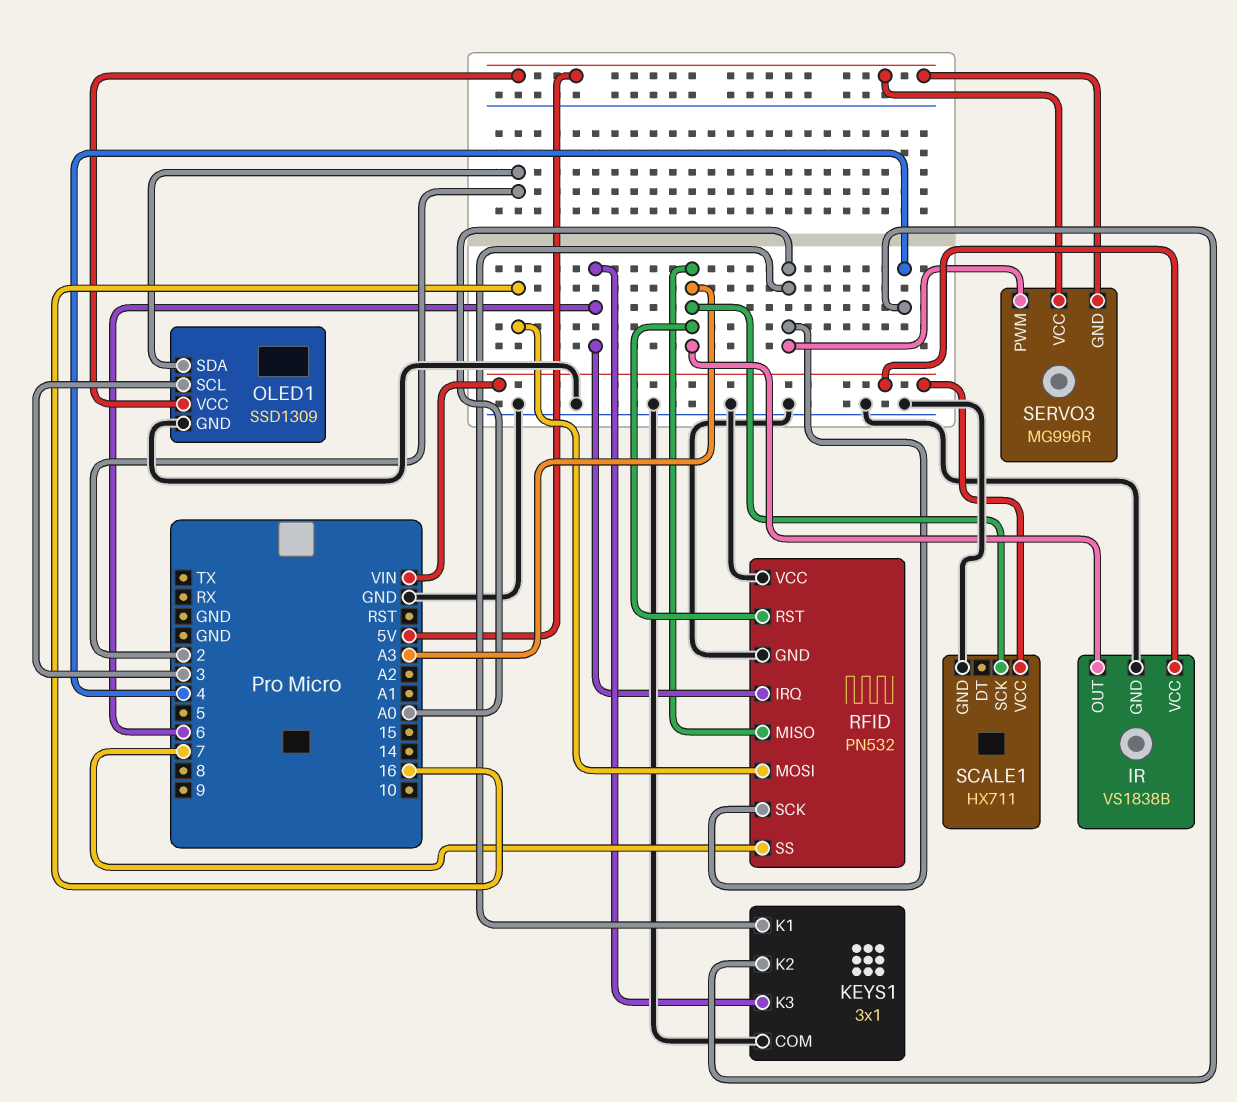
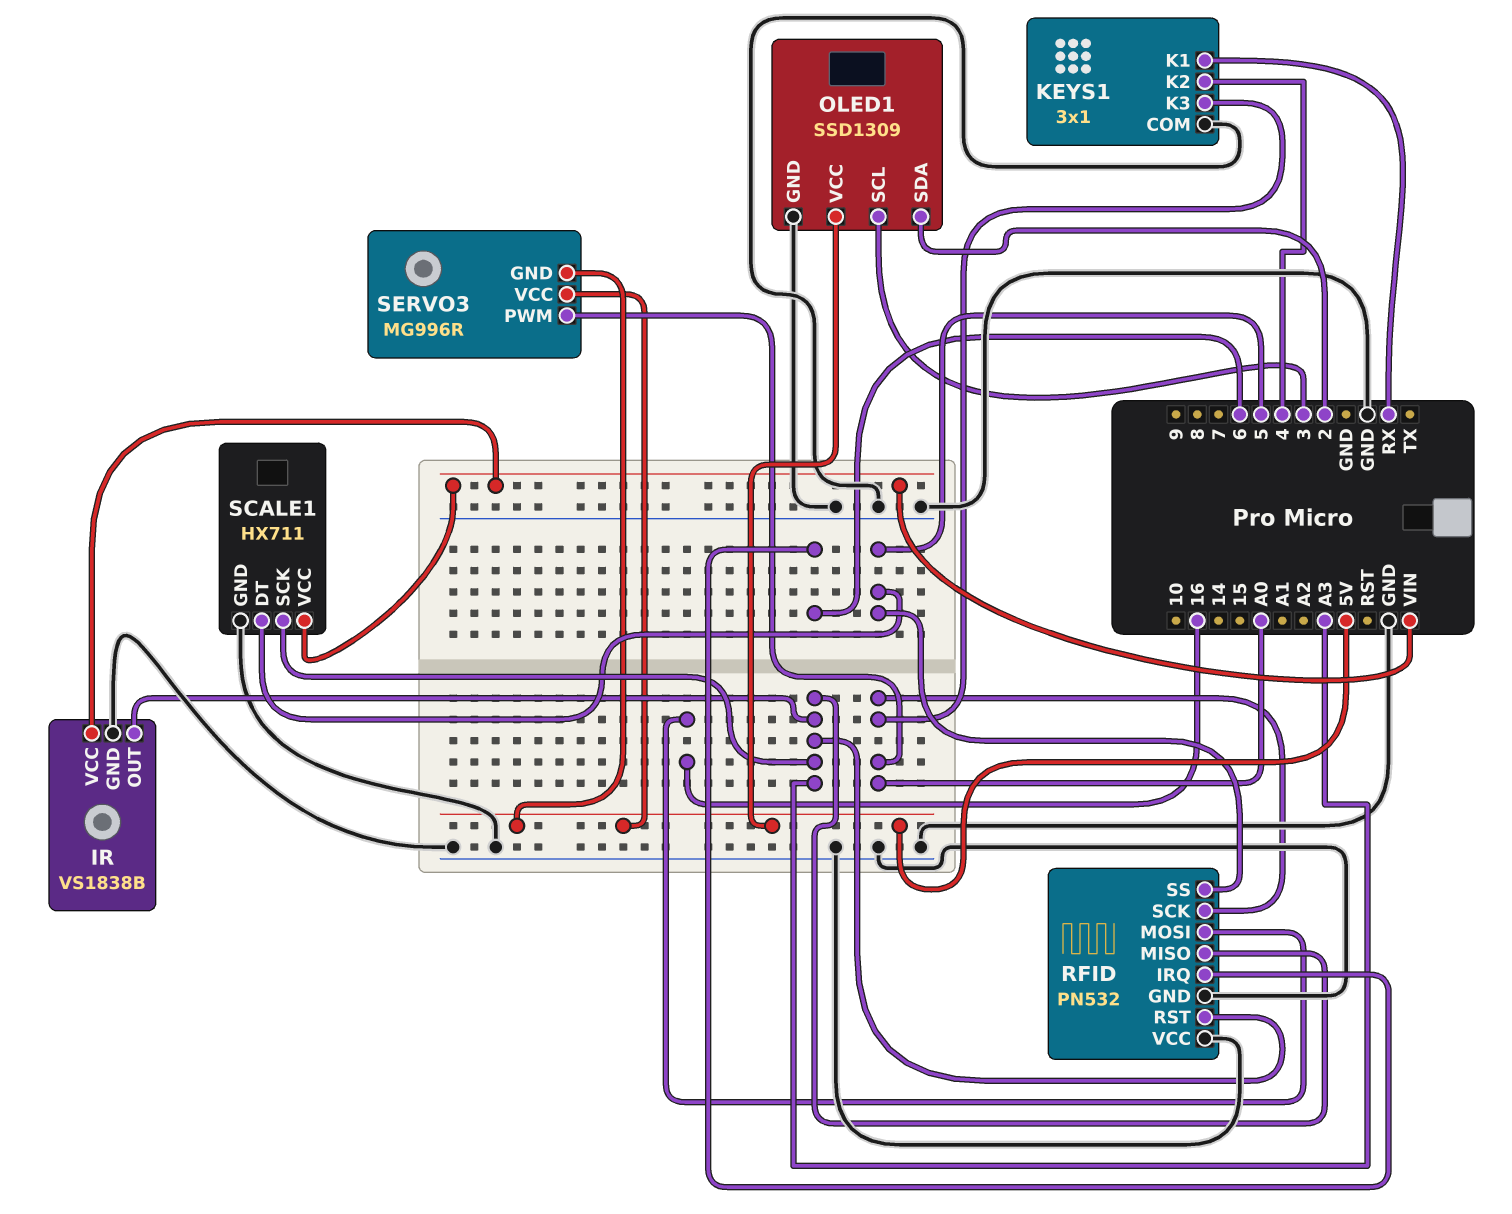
KEYS1 pin K1: A0 -> RX
KEYS1 pin K3: 6 -> A0
RFID pin SS: 7 -> 5
SCALE1 pin DT: none -> 5

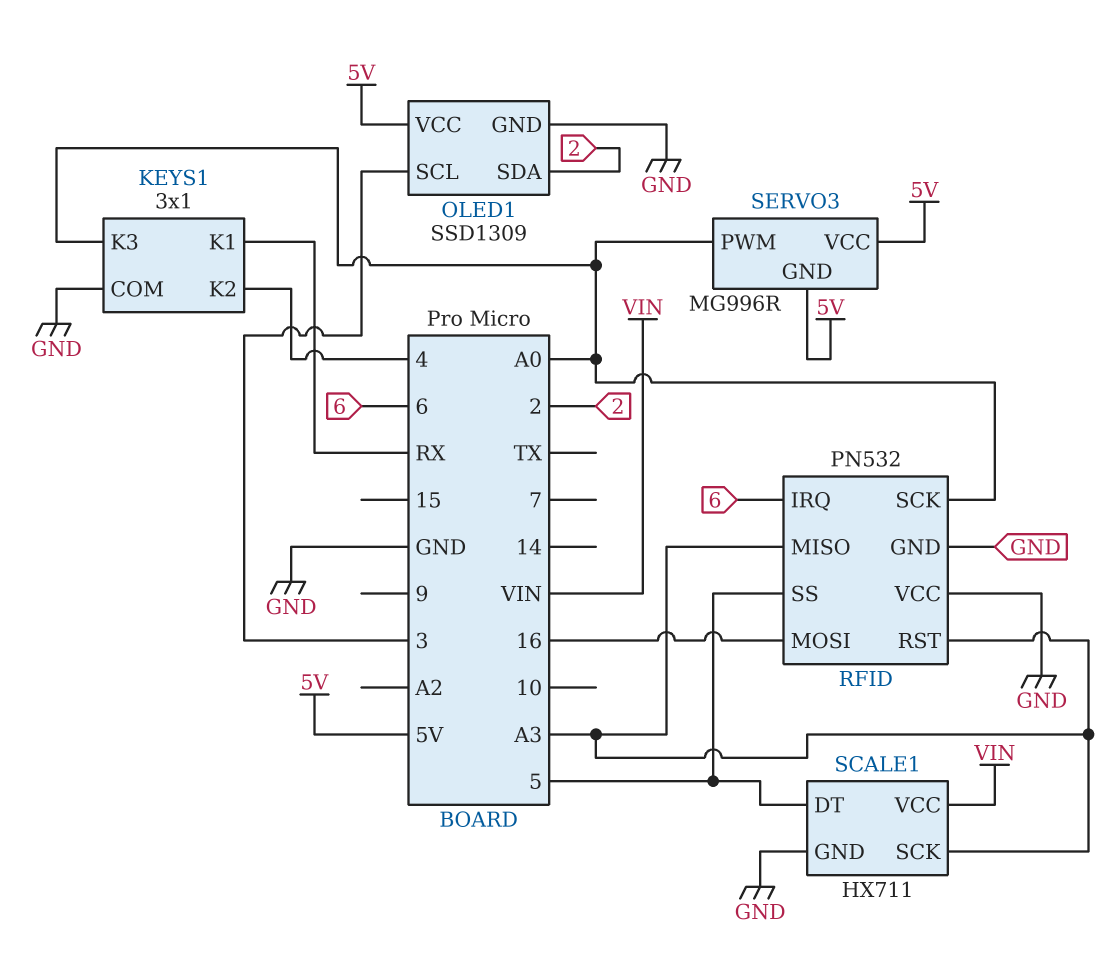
IR: VS1838B -> none
IR pin GND: GND -> none
IR pin OUT: A3 -> none
IR pin VCC: VIN -> none

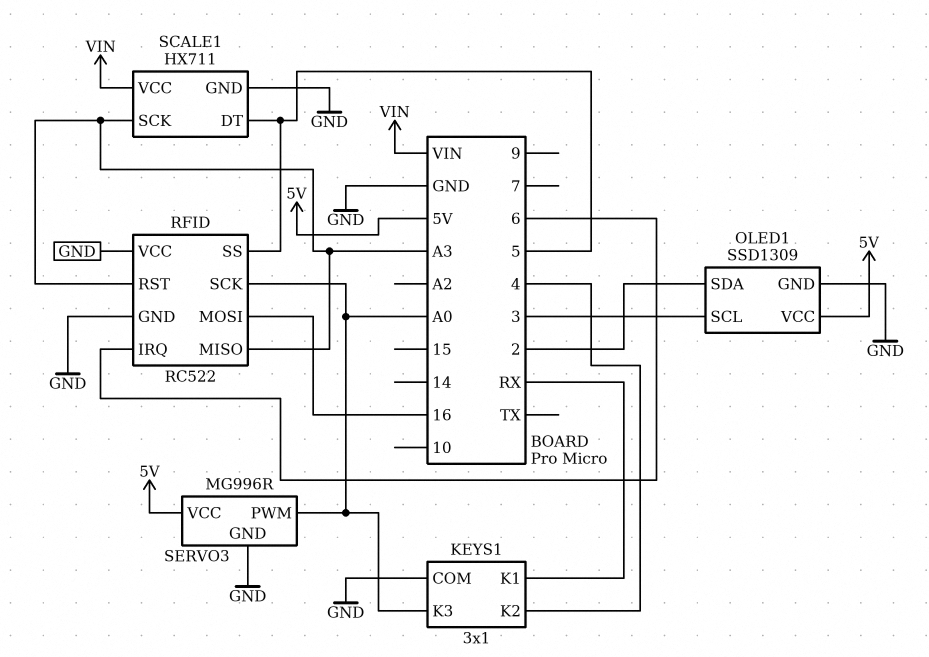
RFID: PN532 -> RC522
SERVO3 pin GND: 5V -> GND

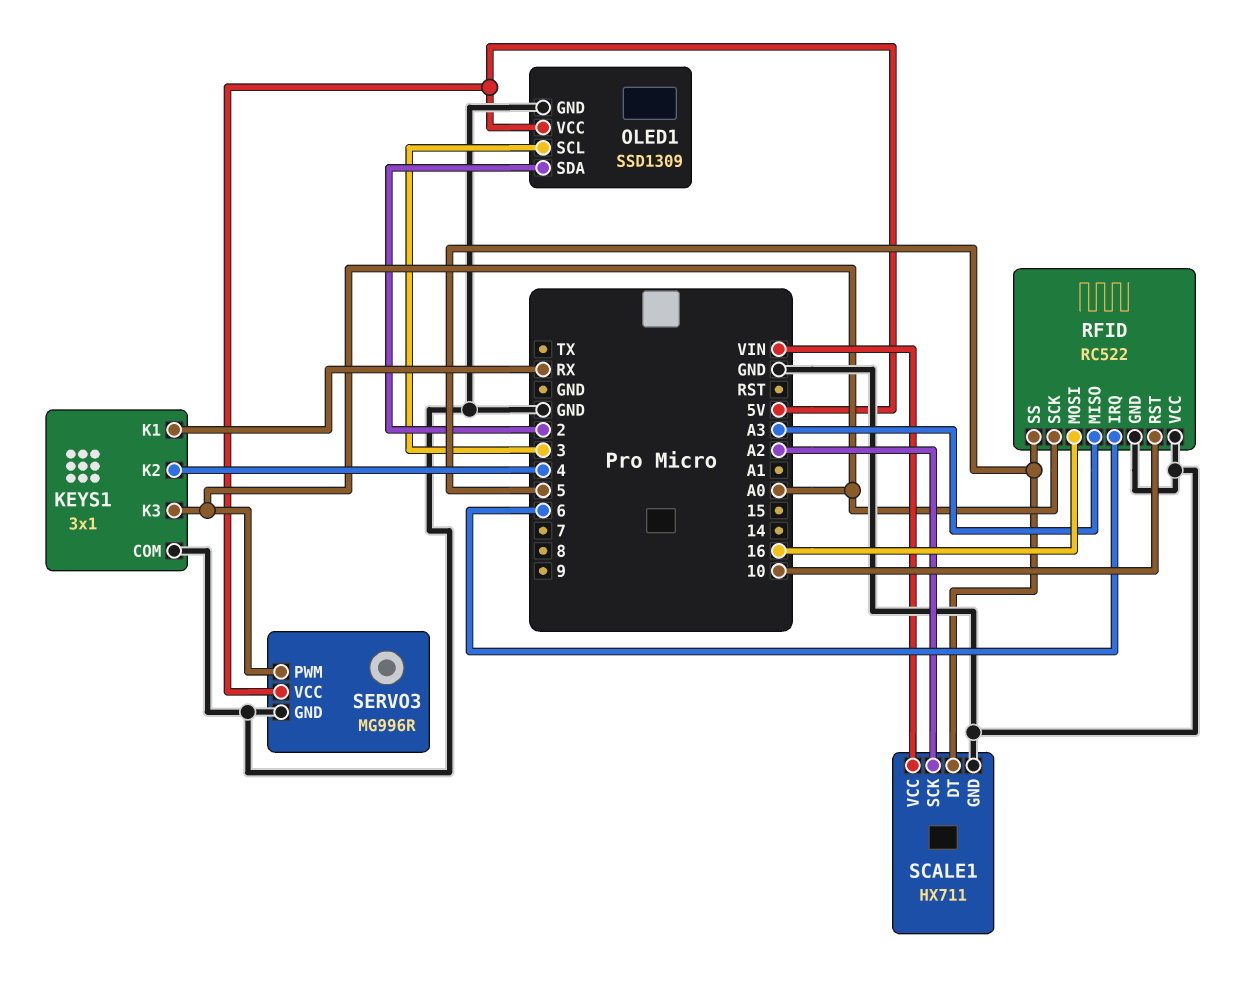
RFID pin RST: A3 -> 10
SCALE1 pin SCK: A3 -> A2

